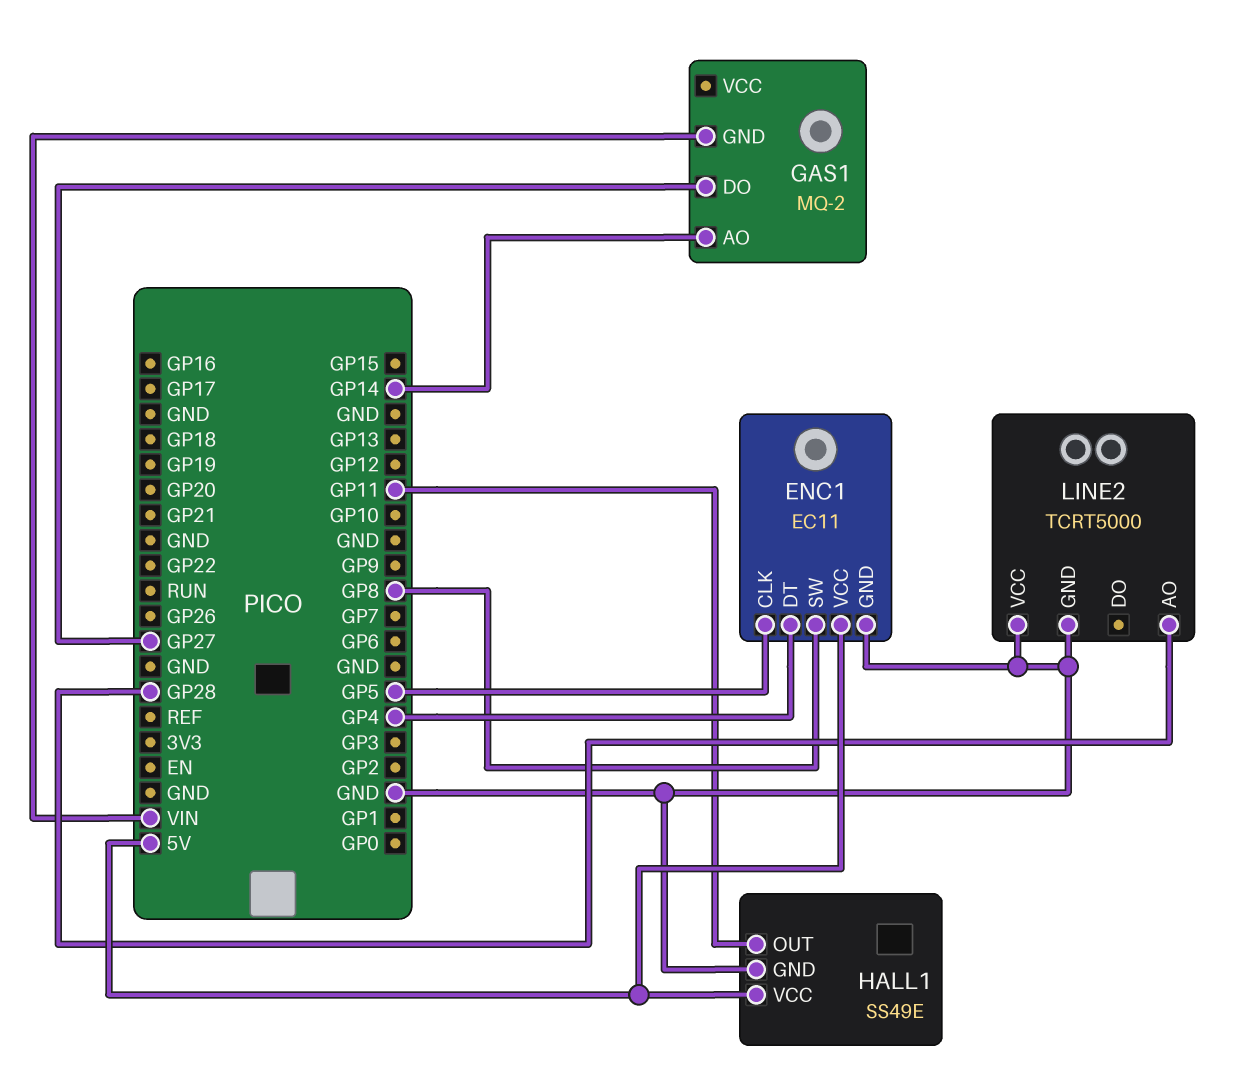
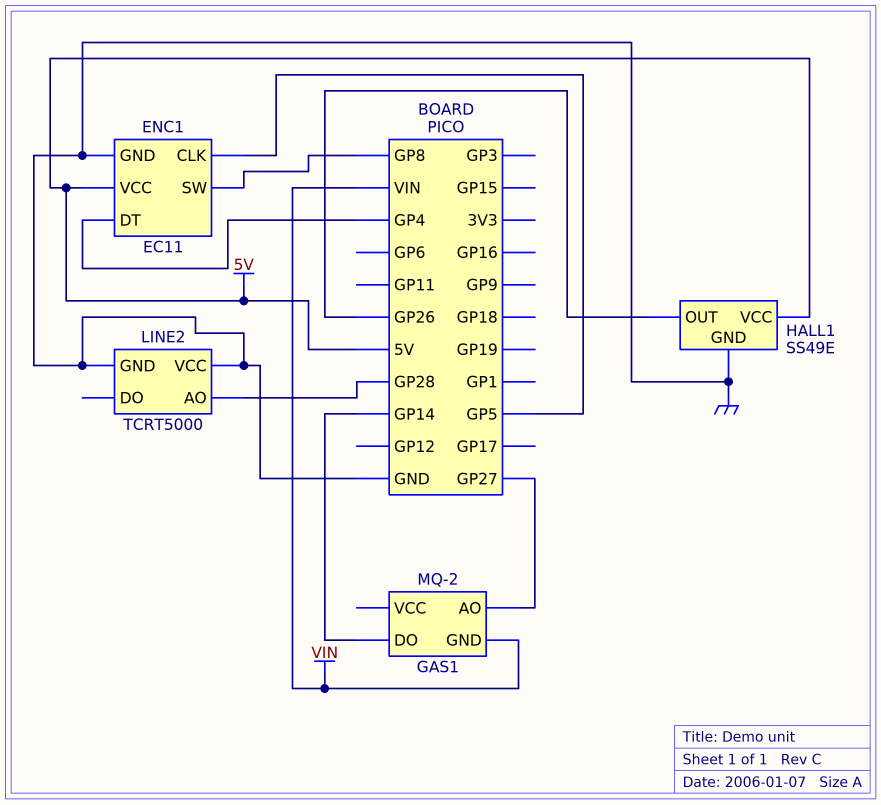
GAS1 pin AO: GP14 -> GP27
GAS1 pin DO: GP27 -> GP14
HALL1 pin OUT: GP11 -> GP26

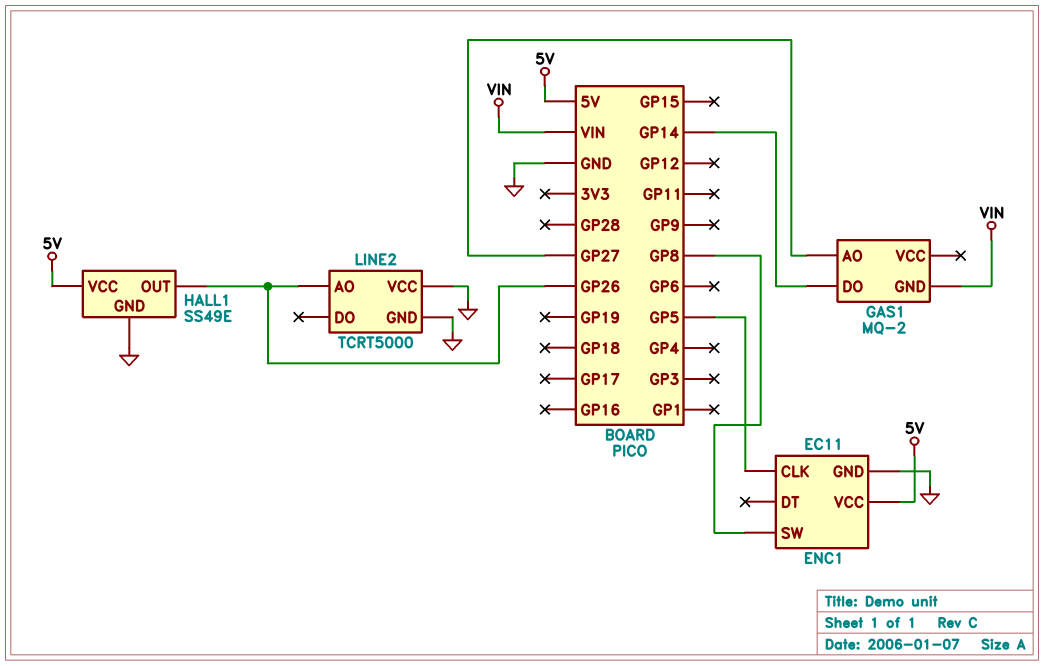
ENC1 pin DT: GP4 -> none
LINE2 pin AO: GP28 -> GP26

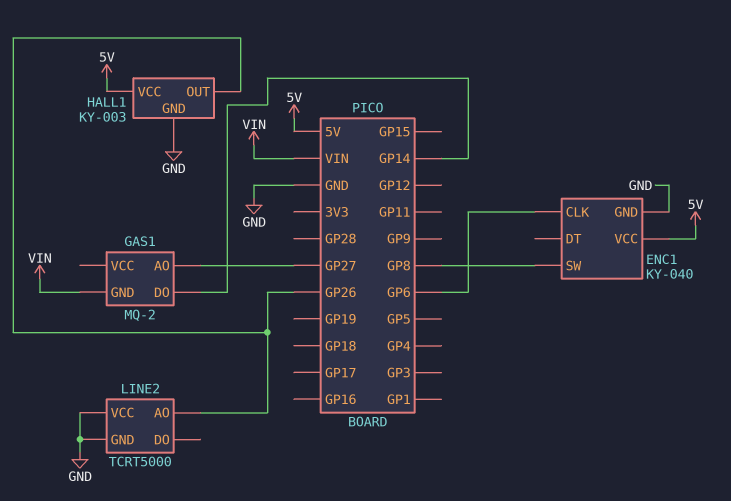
ENC1: EC11 -> KY-040
ENC1 pin CLK: GP5 -> GP6
HALL1: SS49E -> KY-003

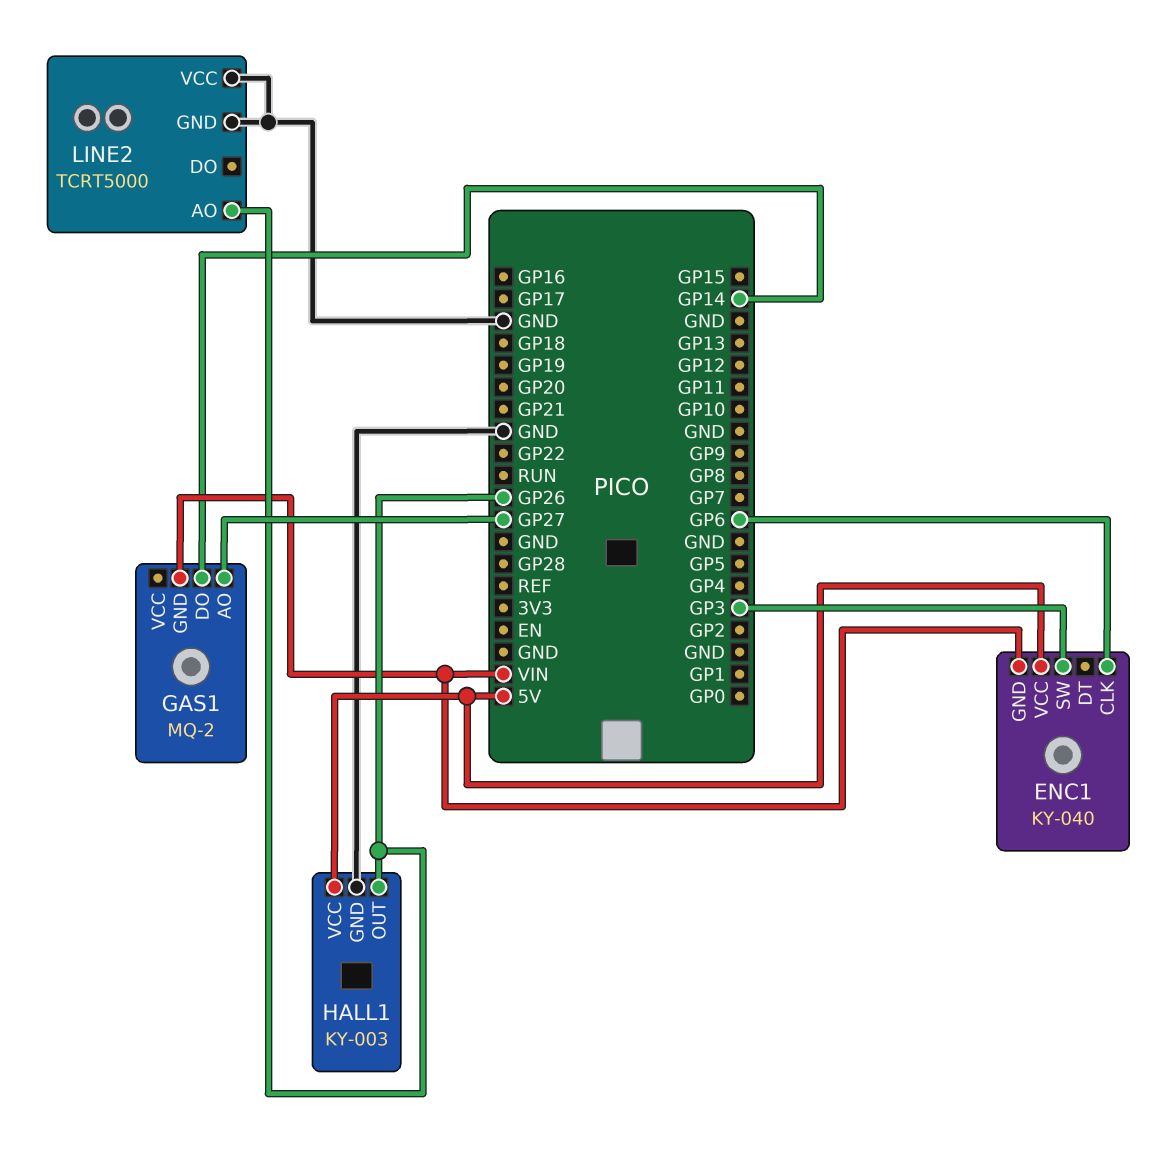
ENC1 pin GND: GND -> VIN
ENC1 pin SW: GP8 -> GP3

